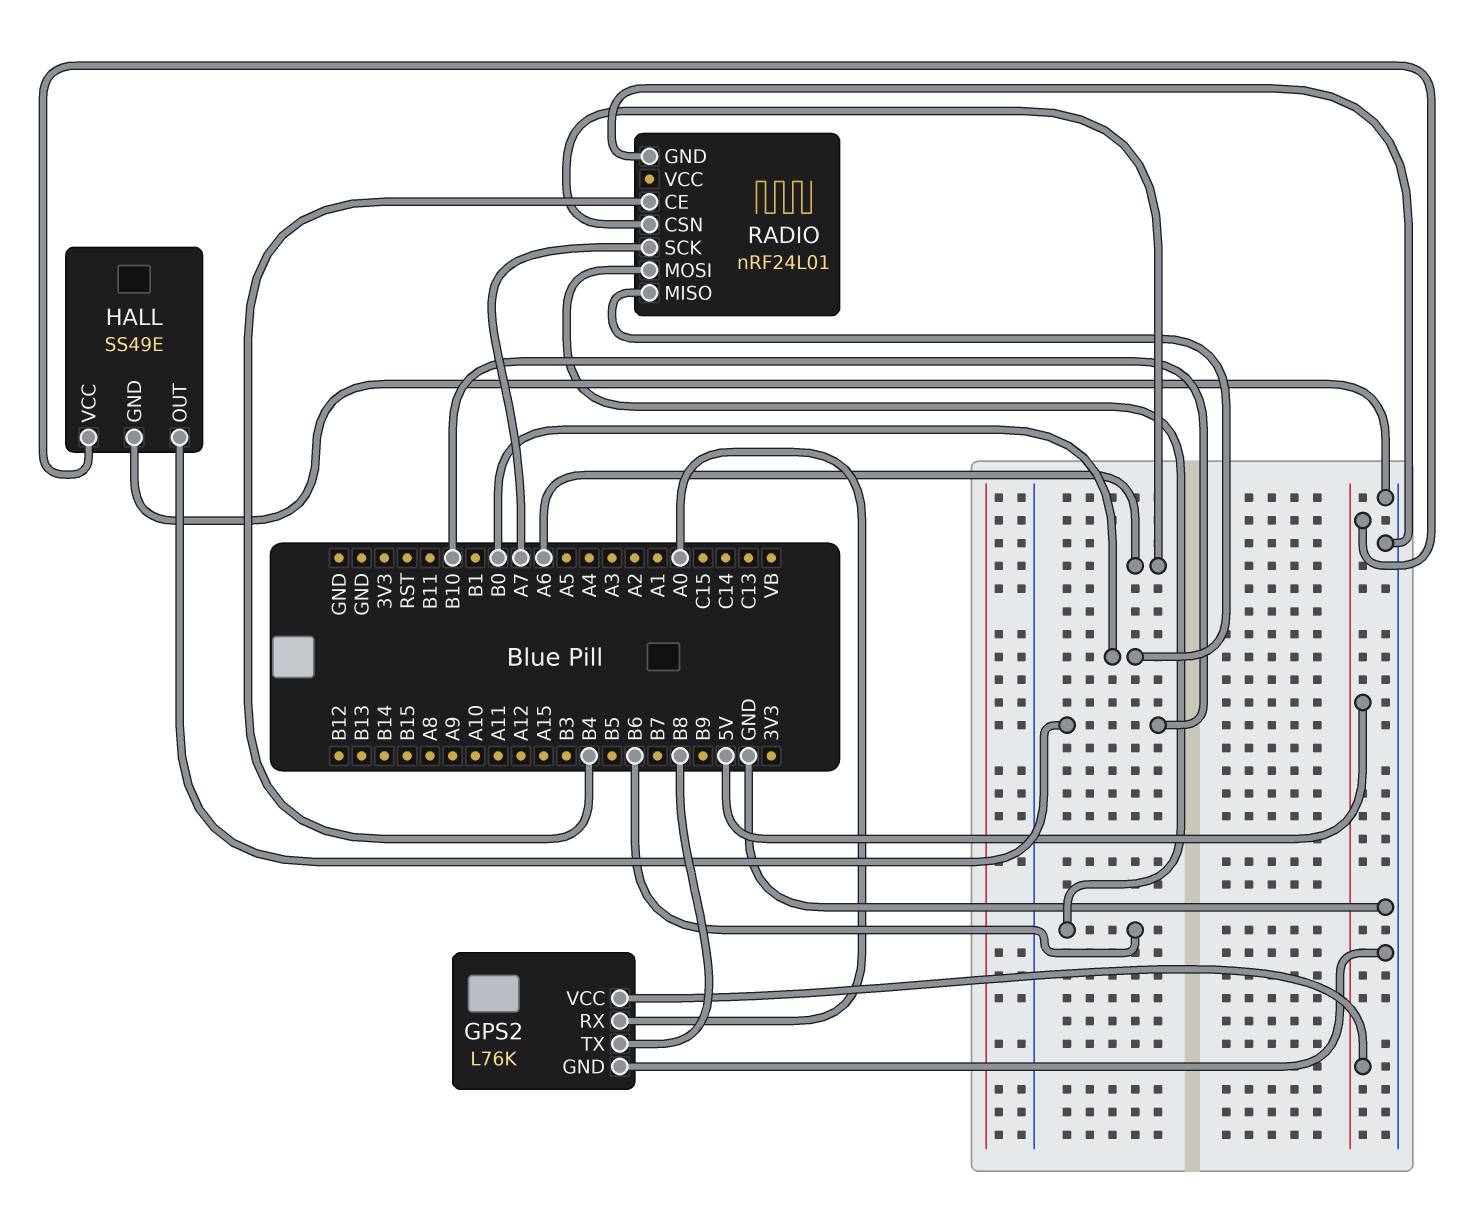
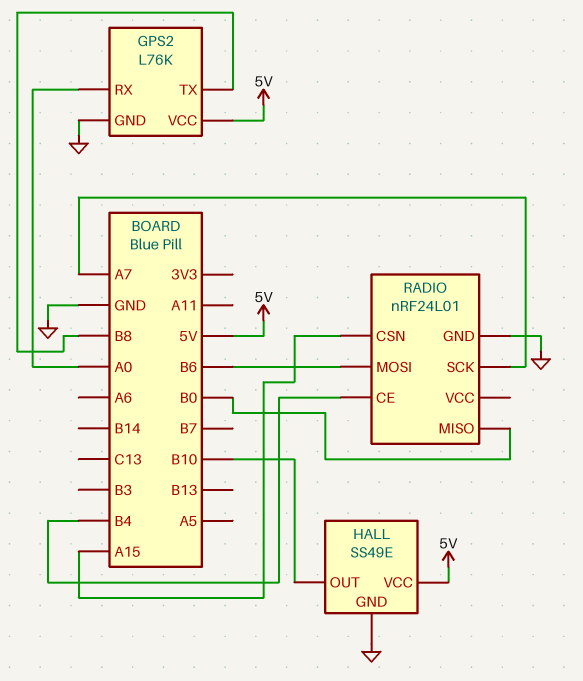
RADIO pin CSN: A6 -> A15

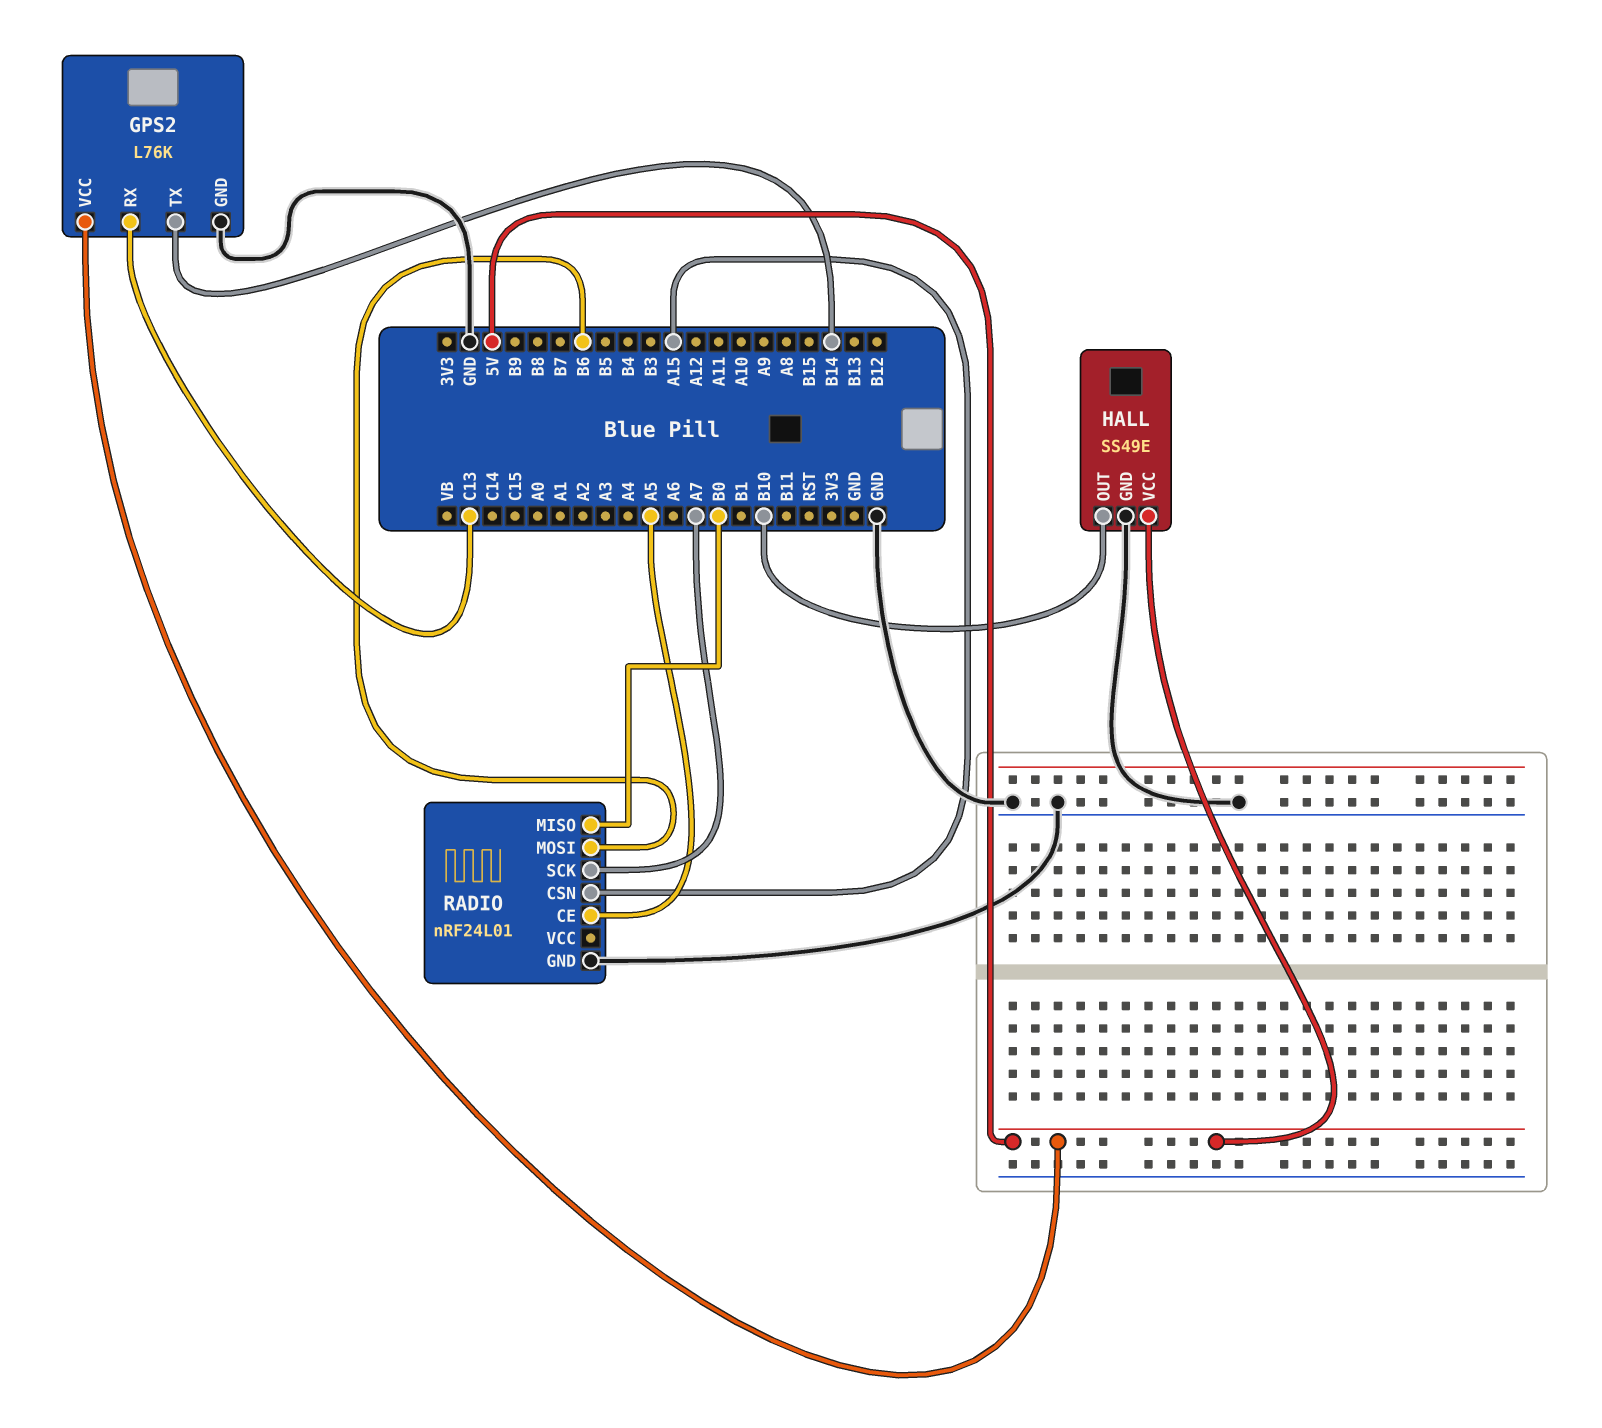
GPS2 pin RX: A0 -> C13
GPS2 pin TX: B8 -> B14
RADIO pin CE: B4 -> A5

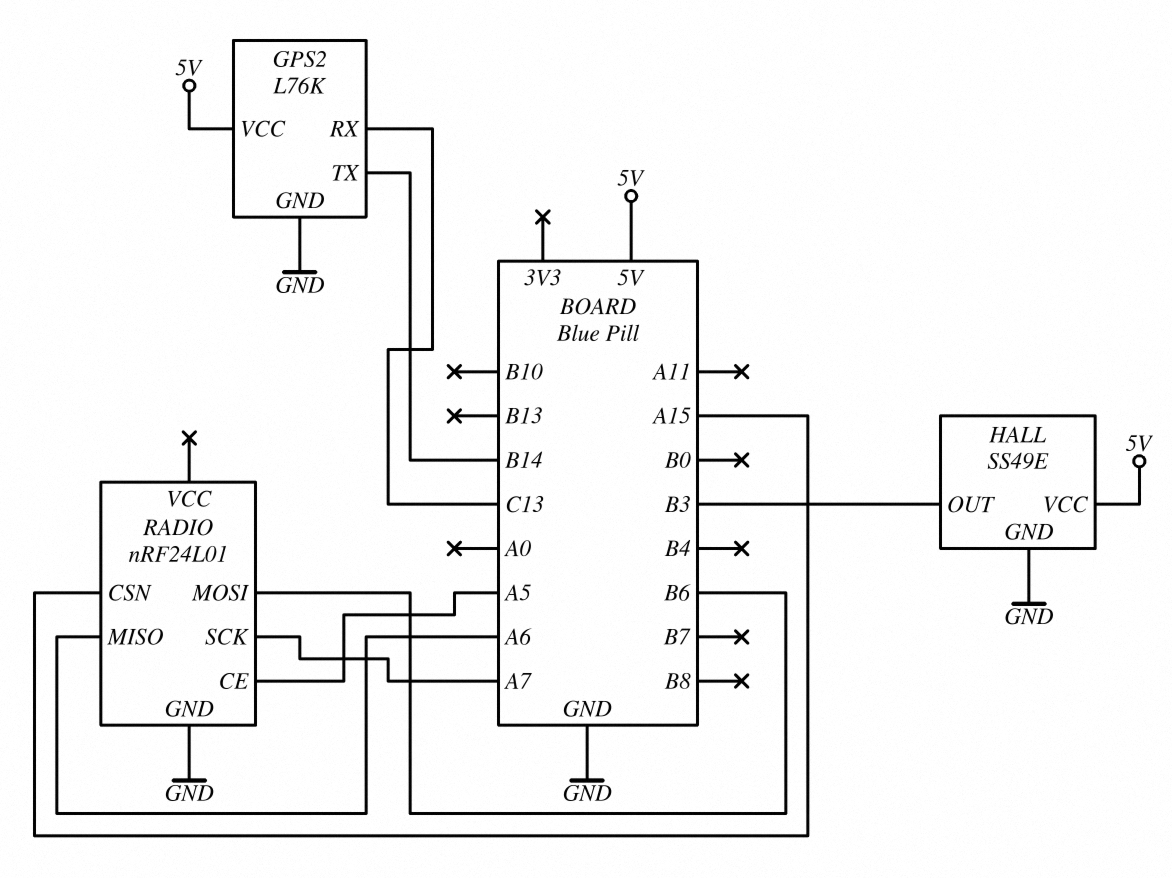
HALL pin OUT: B10 -> B3
RADIO pin MISO: B0 -> A6

